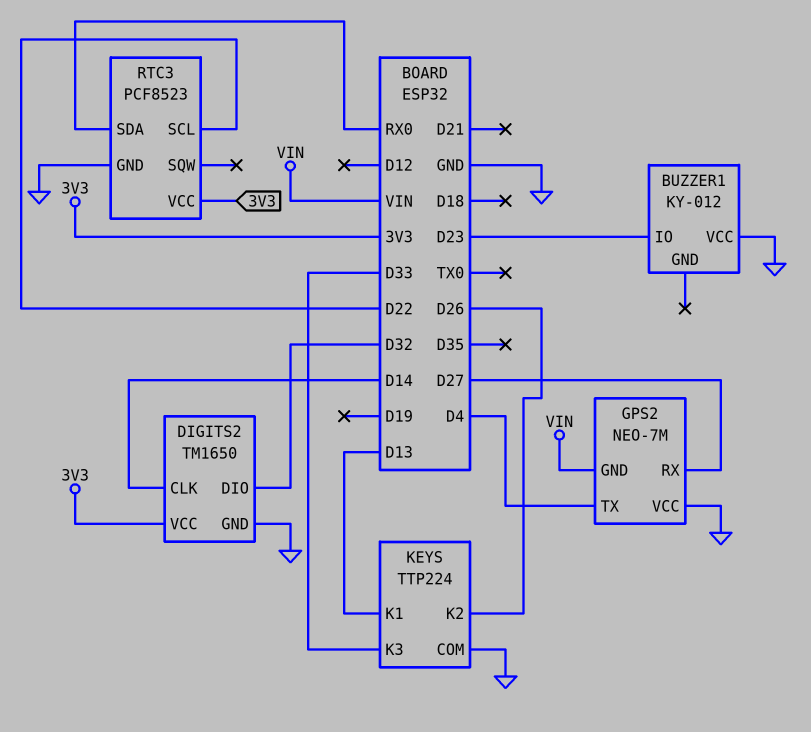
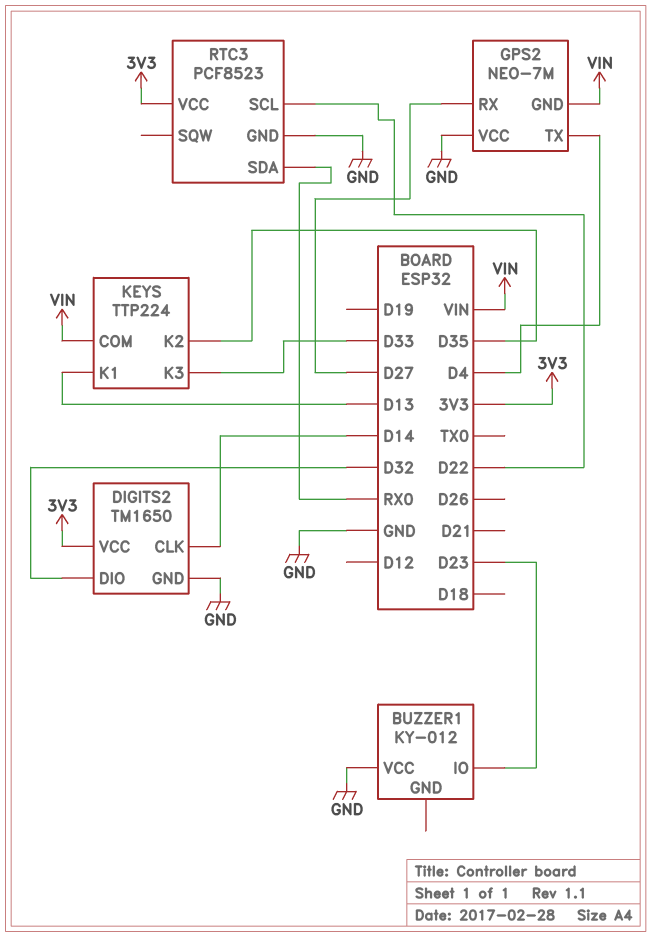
KEYS pin COM: GND -> VIN
KEYS pin K2: D26 -> D35

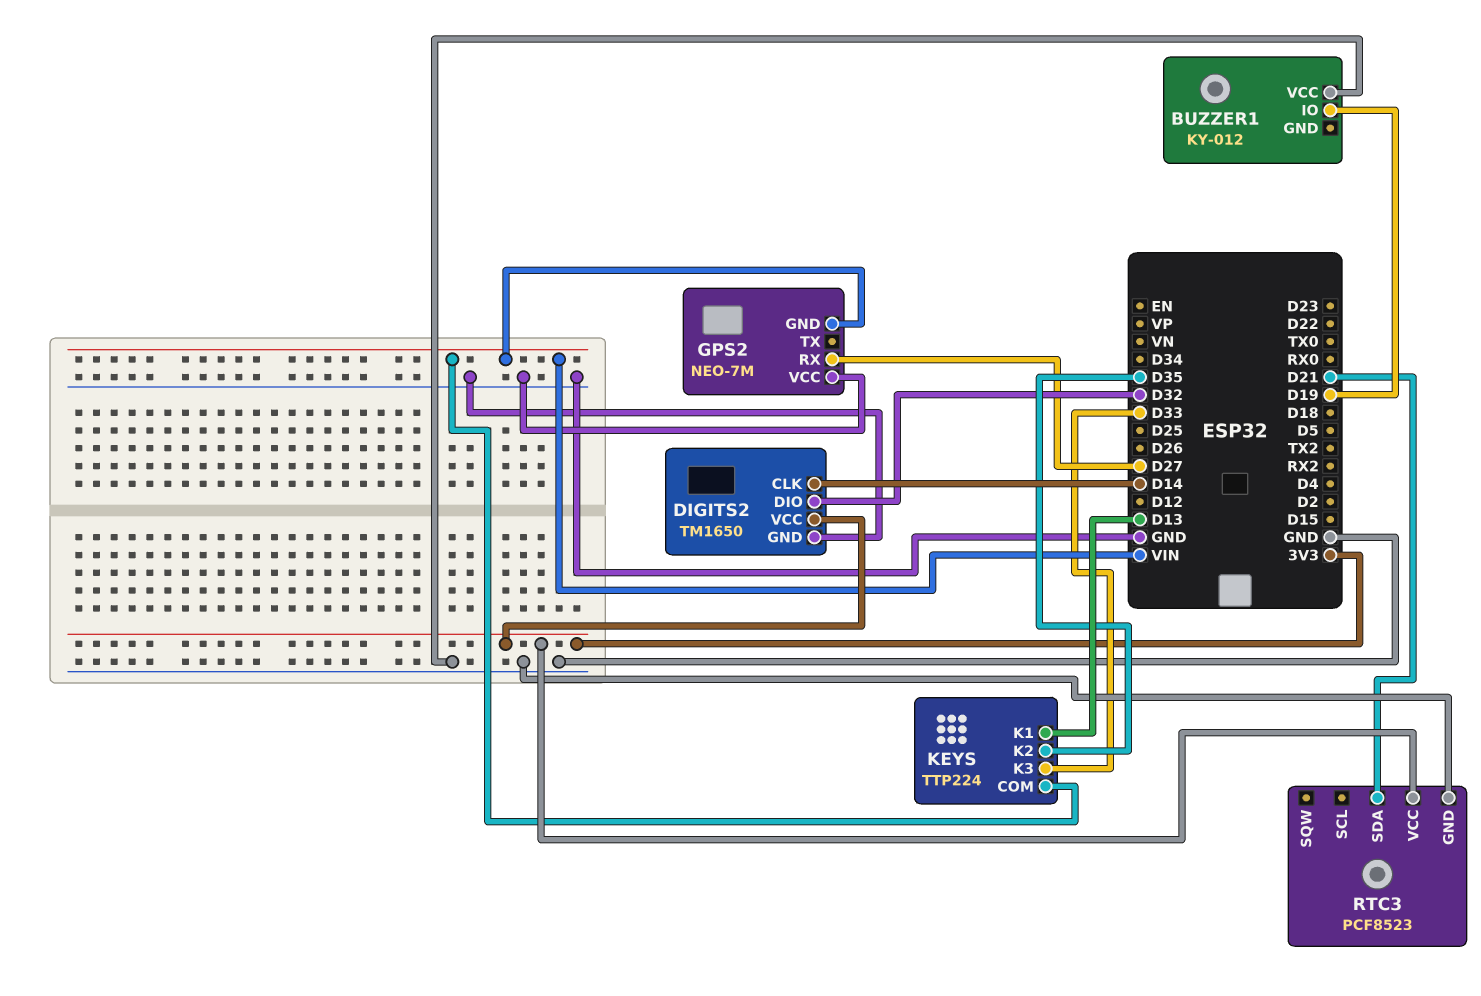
BUZZER1 pin IO: D23 -> D19
GPS2 pin TX: D4 -> none
RTC3 pin SCL: D22 -> none
RTC3 pin SDA: RX0 -> D21

